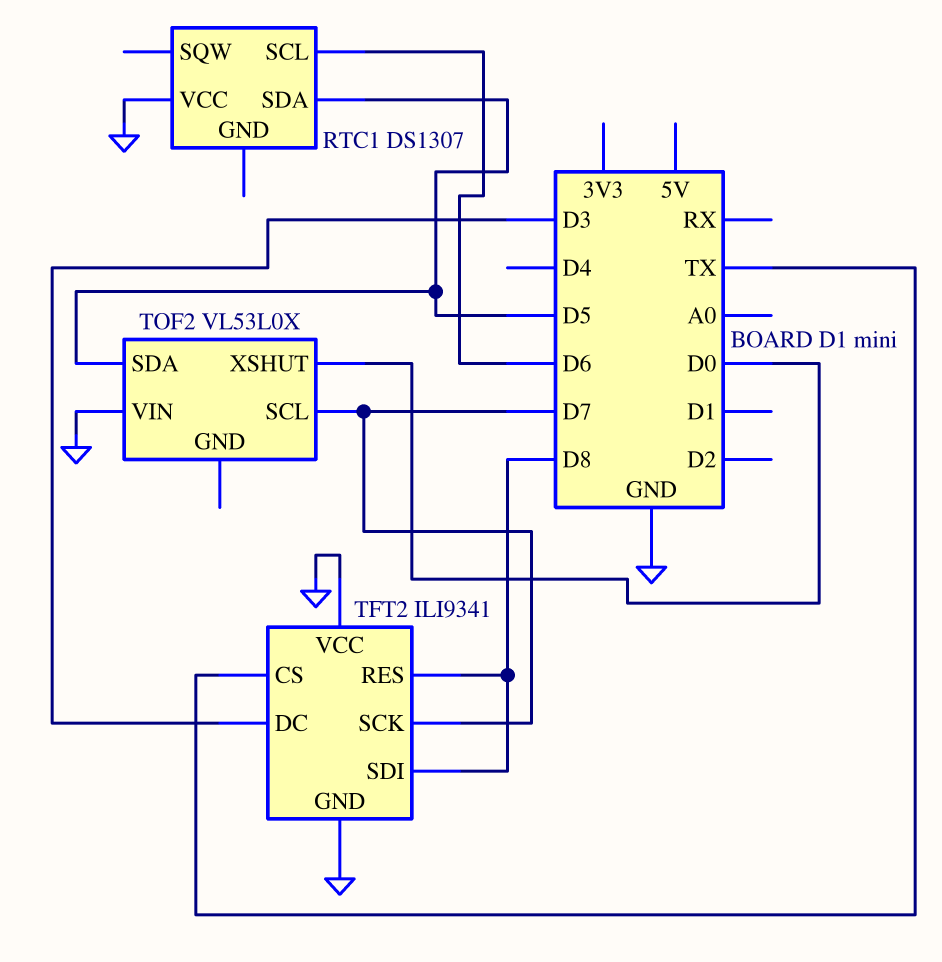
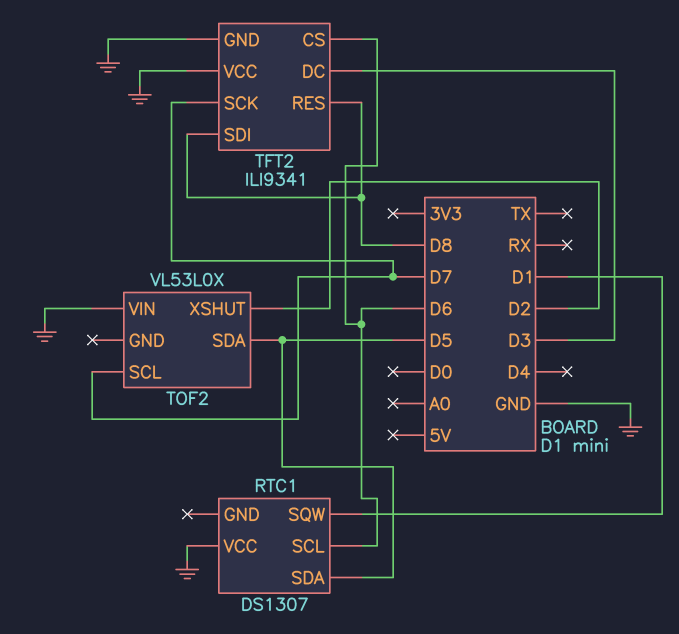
RTC1 pin SQW: none -> D1
TFT2 pin CS: TX -> D6
TOF2 pin XSHUT: D0 -> D2

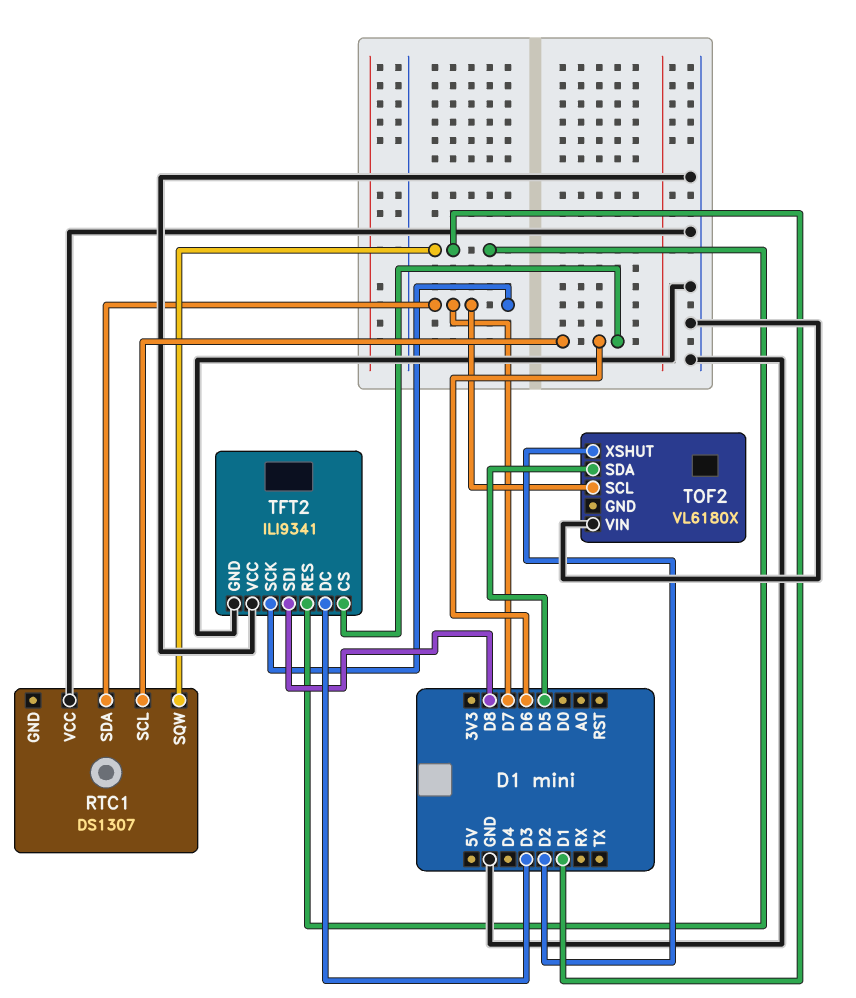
RTC1 pin SDA: D5 -> D7
TFT2 pin RES: D8 -> D1
TOF2: VL53L0X -> VL6180X

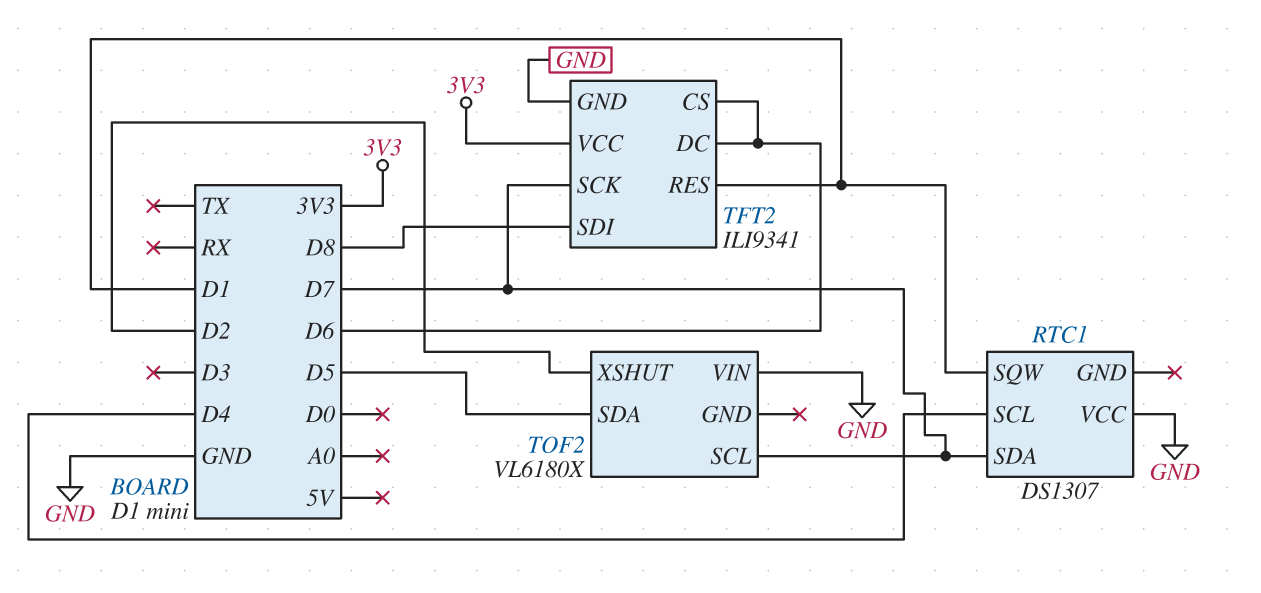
RTC1 pin SCL: D6 -> D4
TFT2 pin DC: D3 -> D6
TFT2 pin VCC: GND -> 3V3

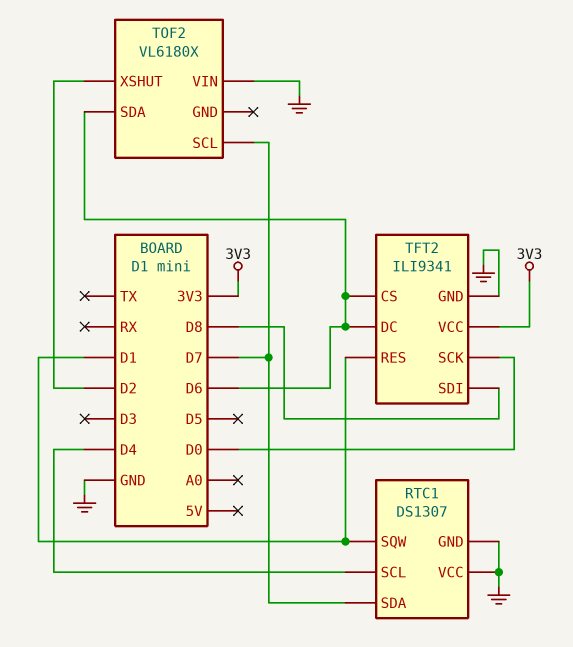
RTC1 pin GND: none -> GND
TFT2 pin SCK: D7 -> D0
TOF2 pin SDA: D5 -> D6

